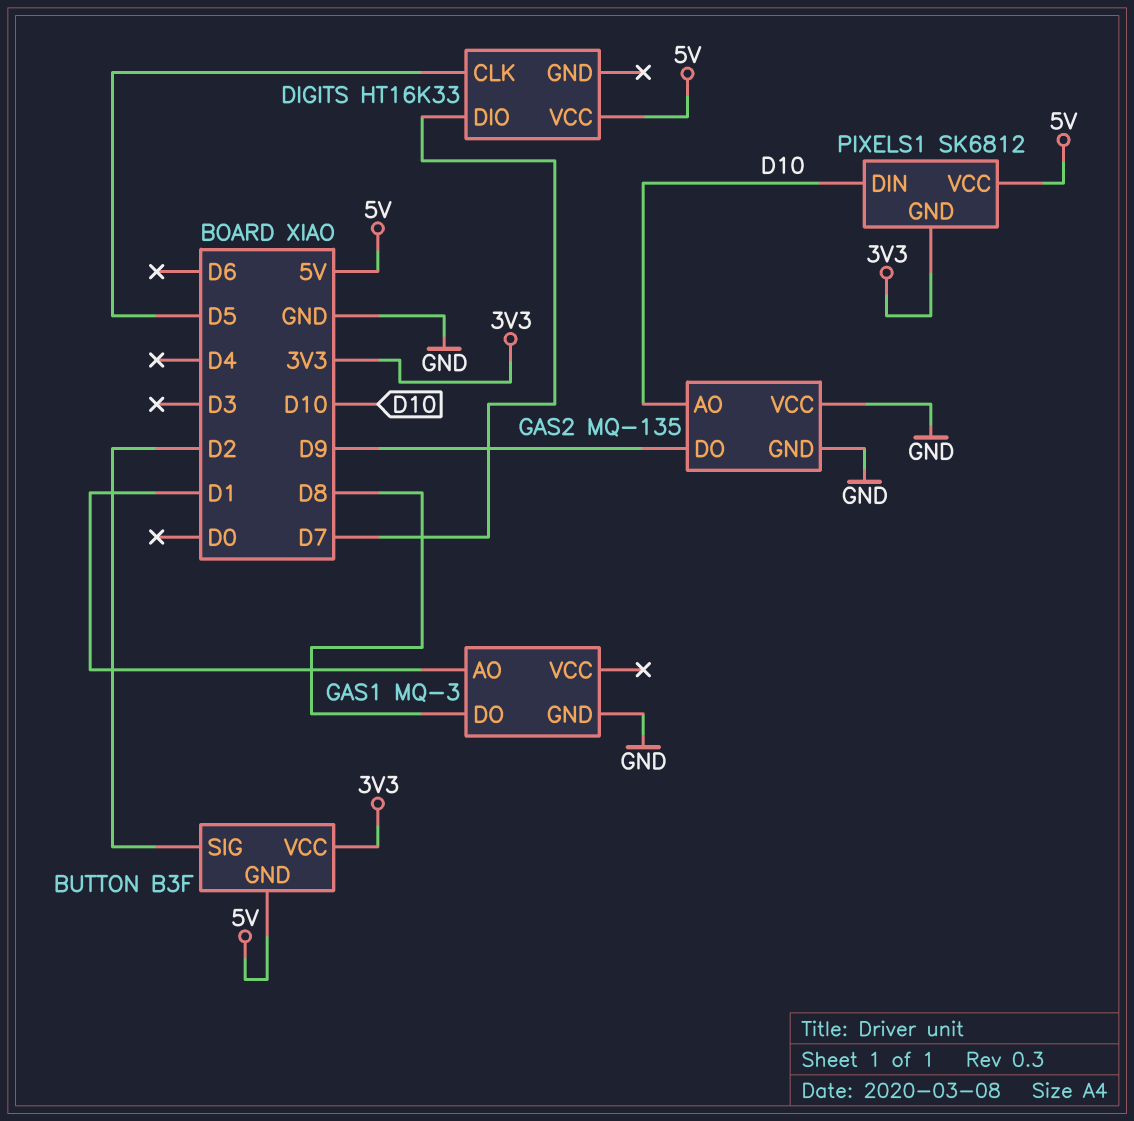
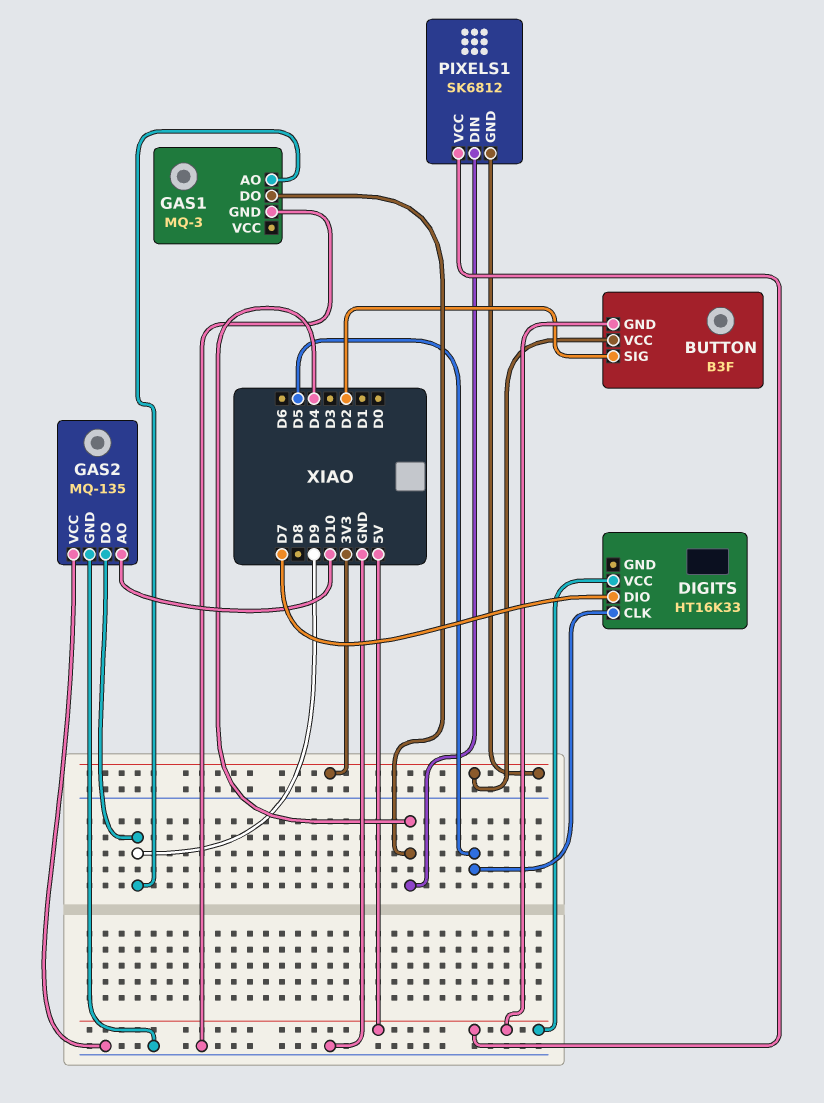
GAS1 pin AO: D1 -> D9
GAS1 pin DO: D8 -> D4
PIXELS1 pin DIN: D10 -> D4

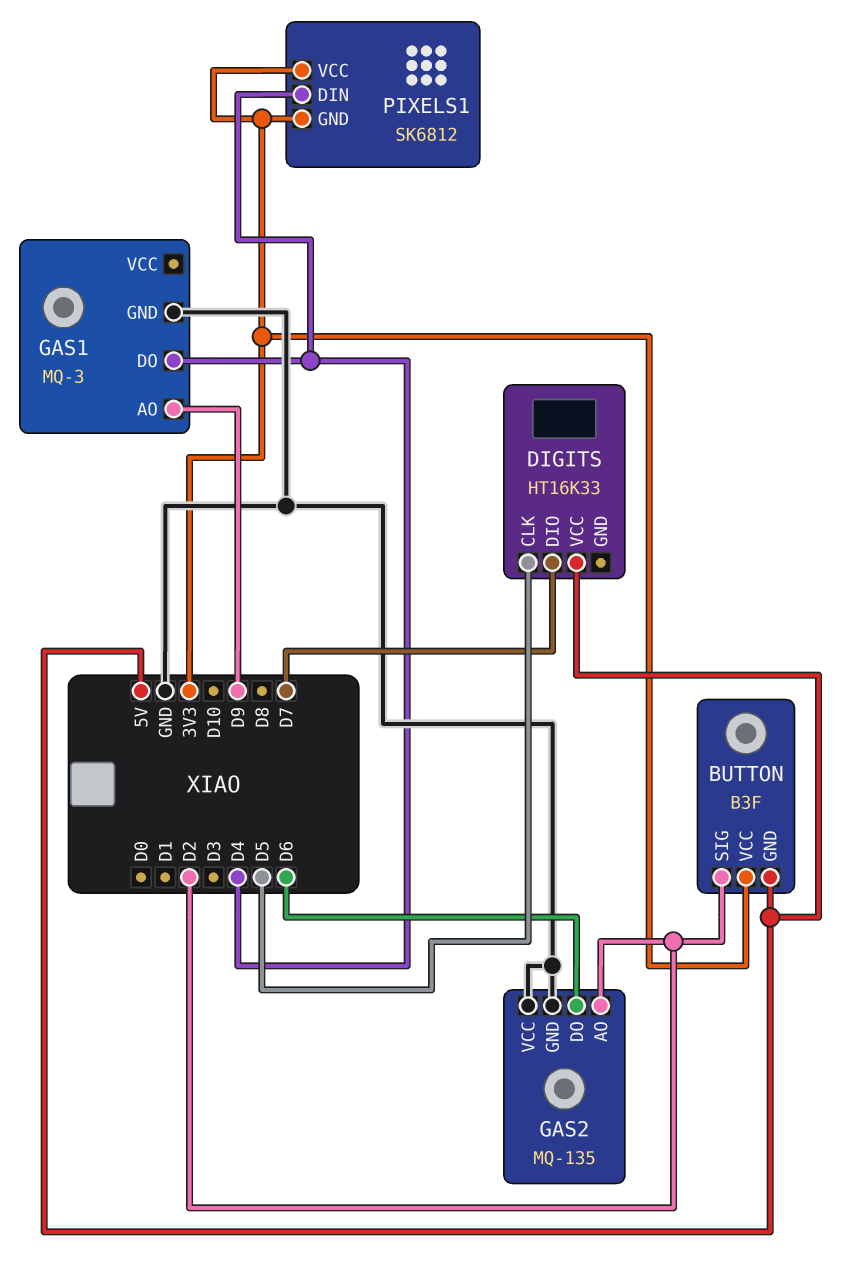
GAS2 pin AO: D10 -> D2
GAS2 pin DO: D9 -> D6
PIXELS1 pin VCC: 5V -> 3V3

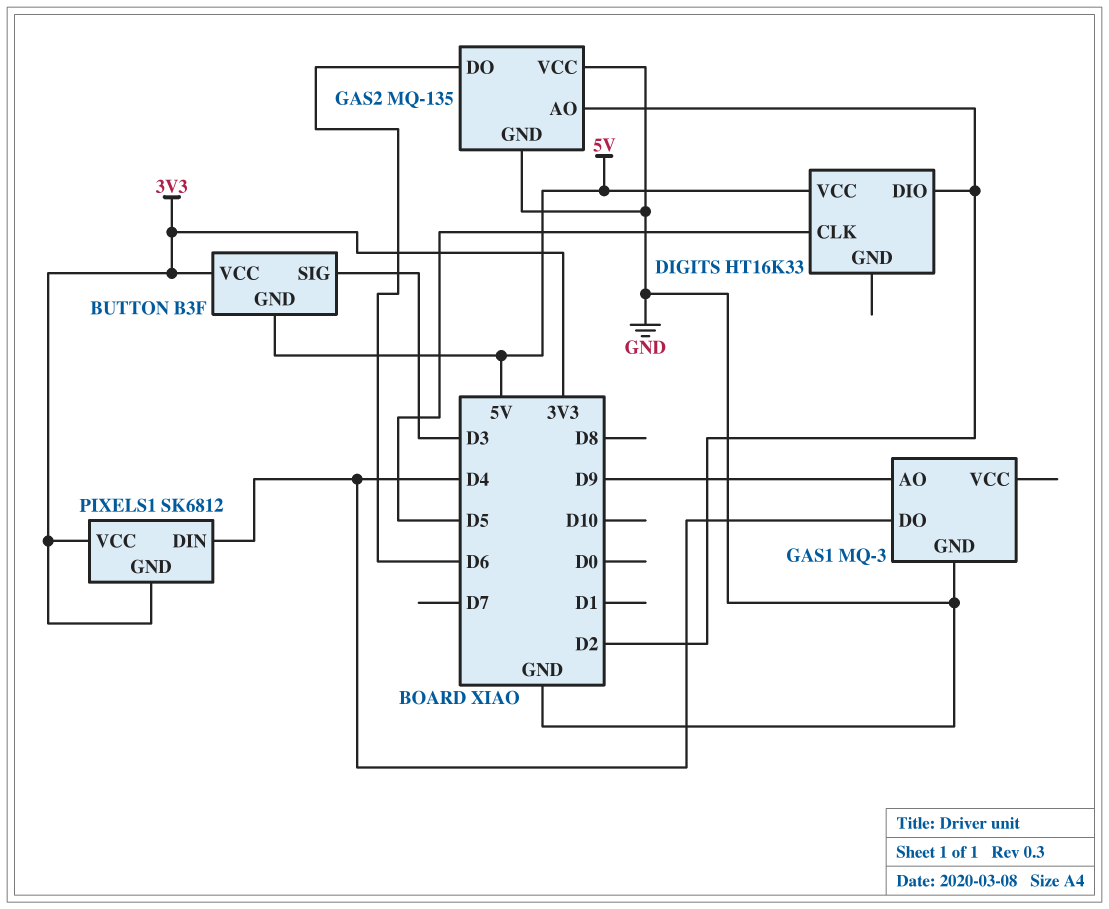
BUTTON pin SIG: D2 -> D3
DIGITS pin DIO: D7 -> D2

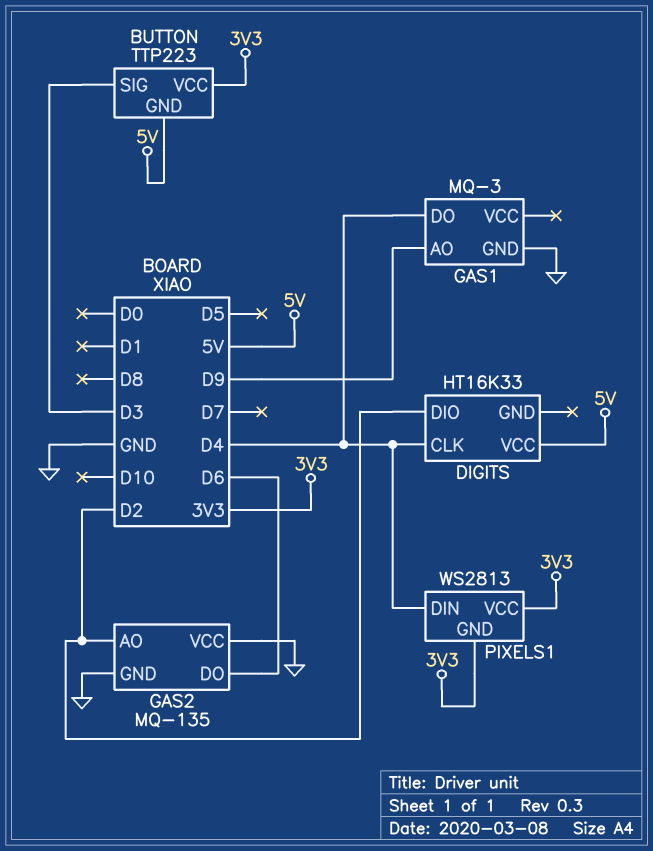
BUTTON: B3F -> TTP223
DIGITS pin CLK: D5 -> D4
PIXELS1: SK6812 -> WS2813

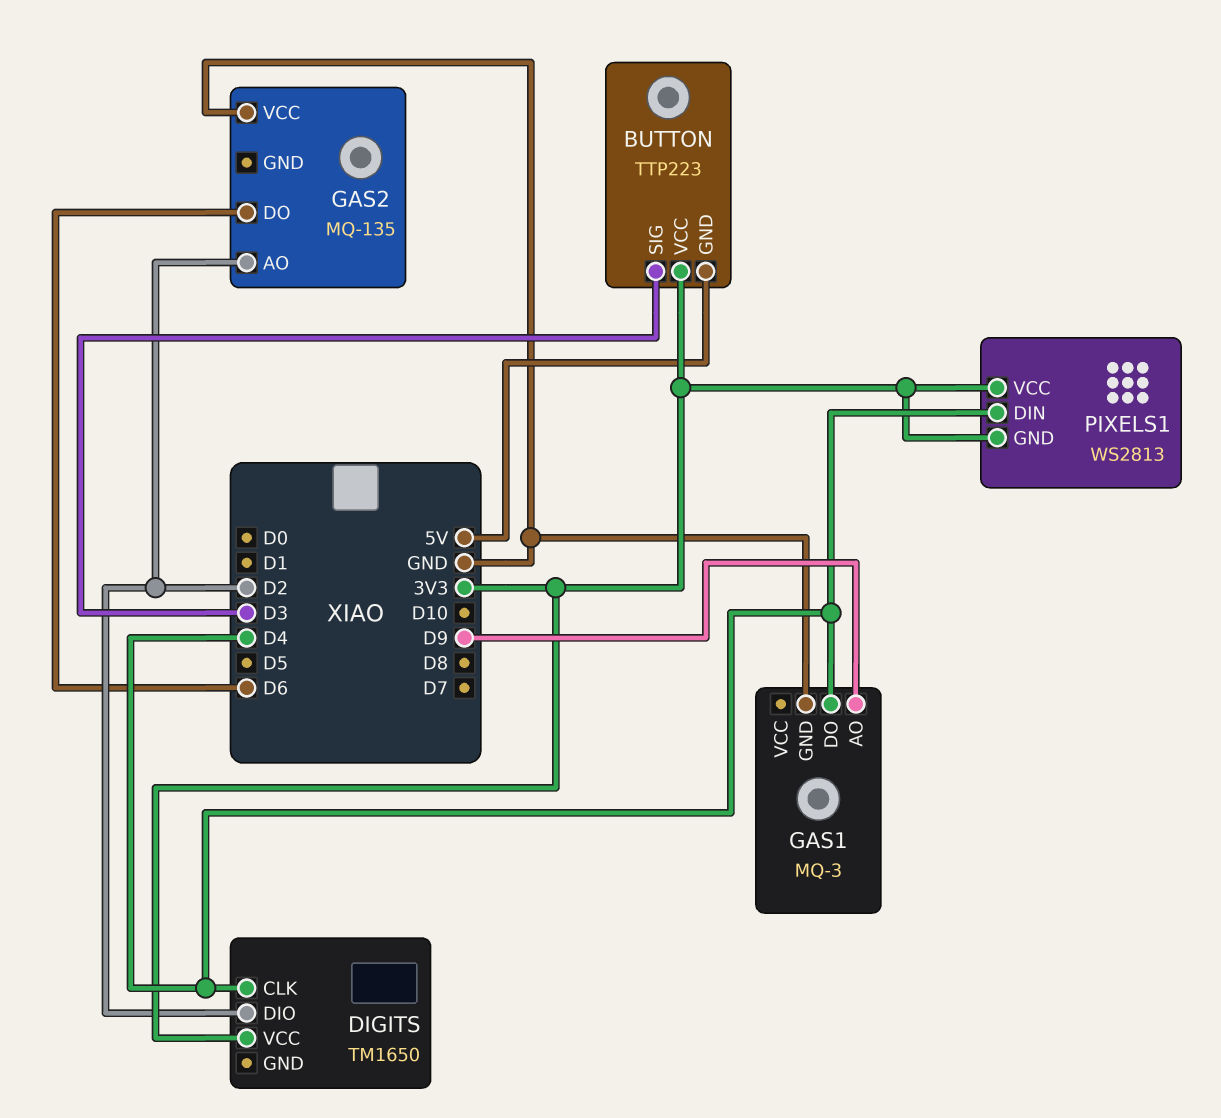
DIGITS: HT16K33 -> TM1650
DIGITS pin VCC: 5V -> 3V3
GAS2 pin GND: GND -> none

